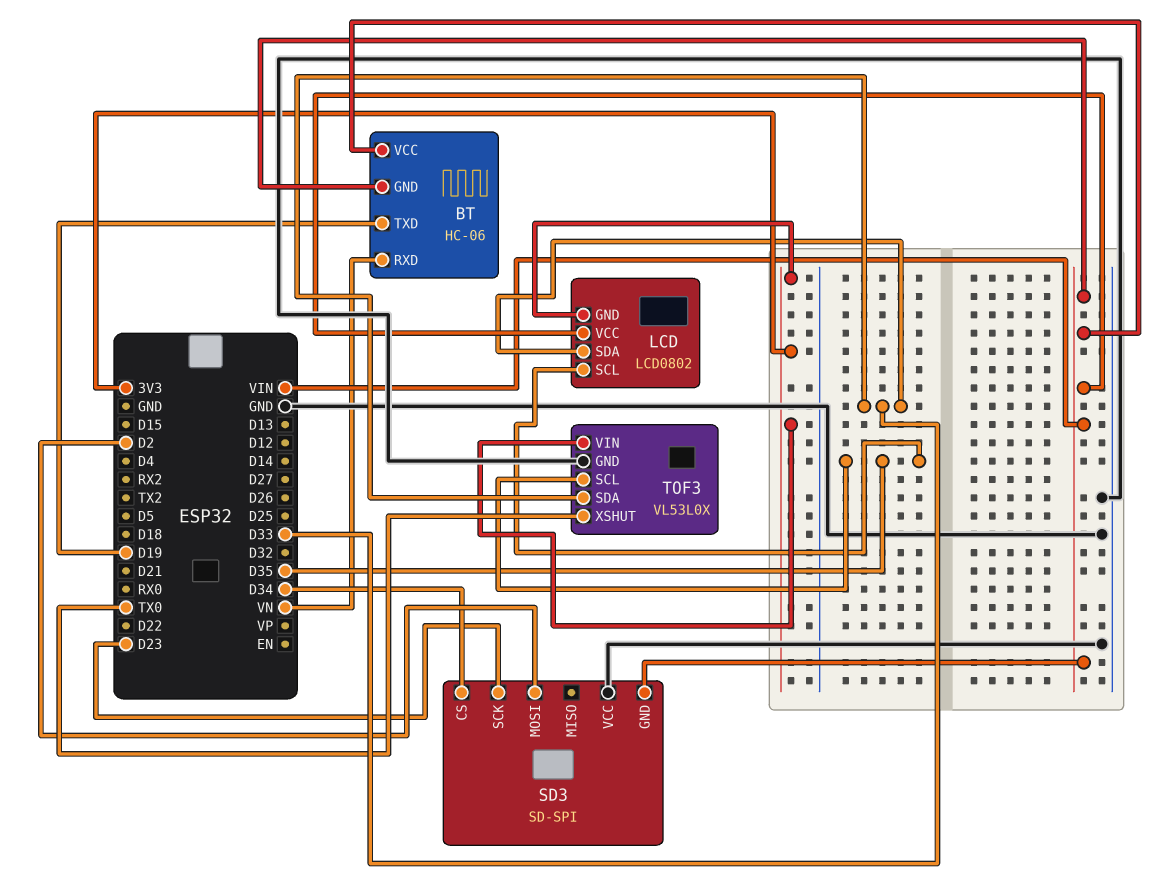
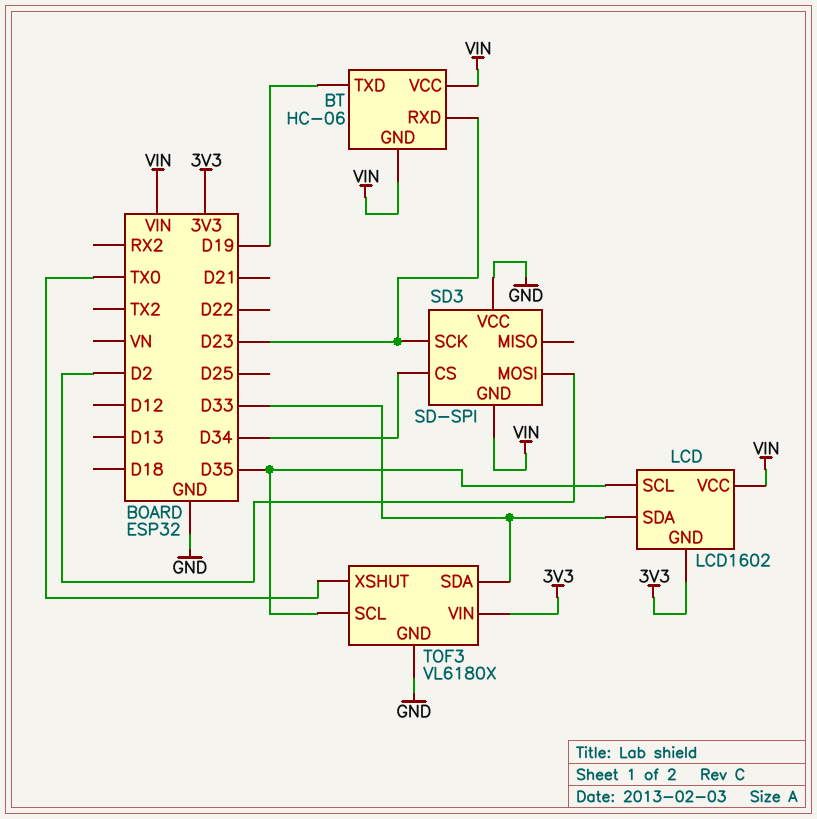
BT pin RXD: VN -> D23
LCD: LCD0802 -> LCD1602
TOF3: VL53L0X -> VL6180X

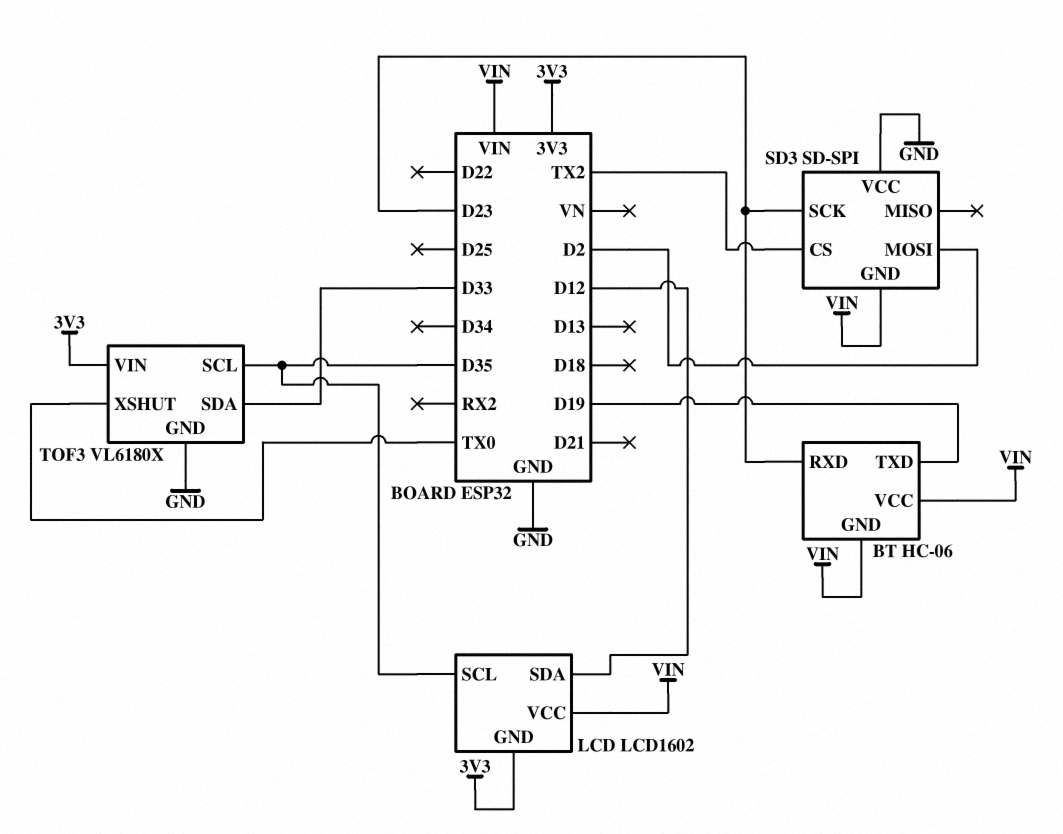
LCD pin SDA: D33 -> D12
SD3 pin CS: D34 -> TX2

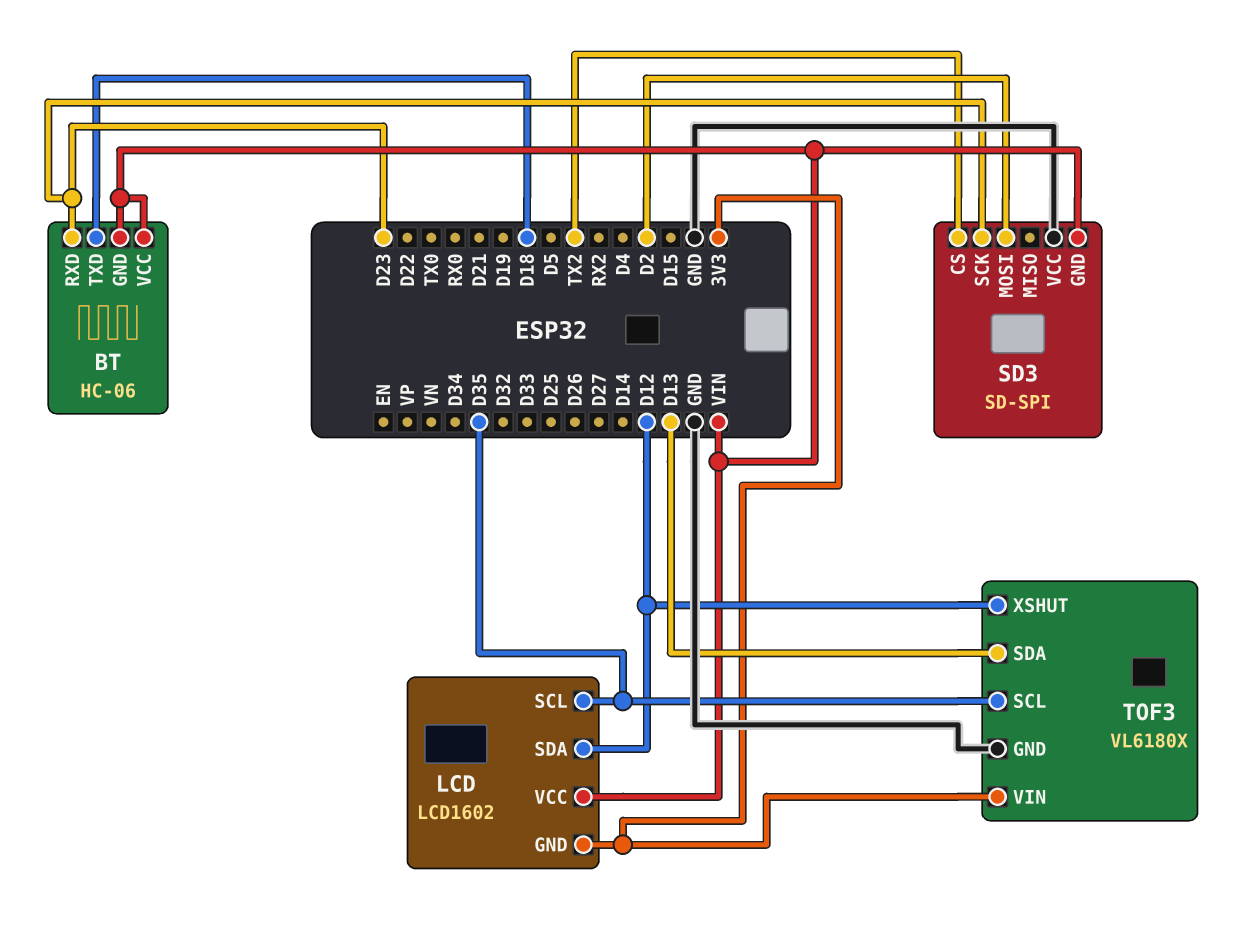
BT pin TXD: D19 -> D18
TOF3 pin SDA: D33 -> D13
TOF3 pin XSHUT: TX0 -> D12

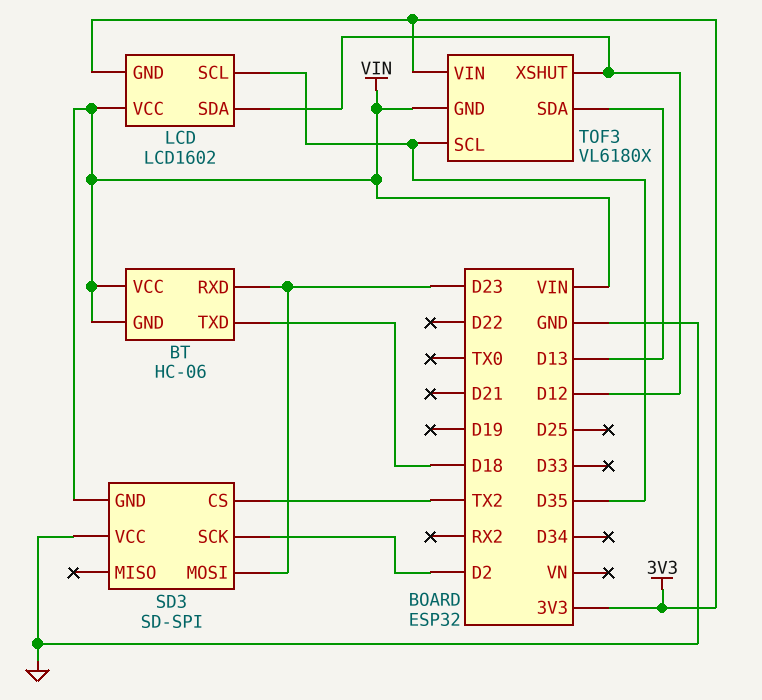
SD3 pin MOSI: D2 -> D23
SD3 pin SCK: D23 -> D2
TOF3 pin GND: GND -> VIN

